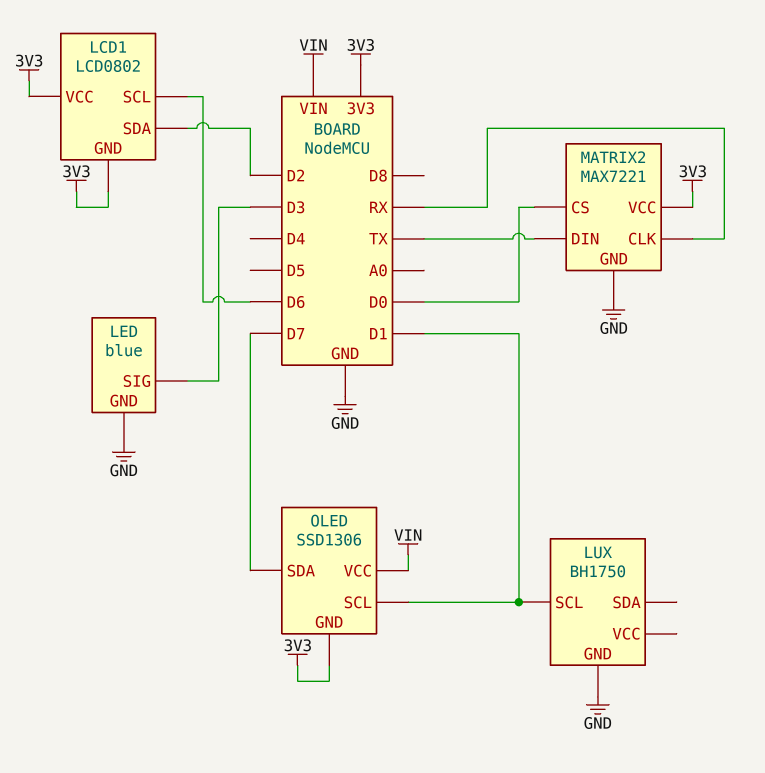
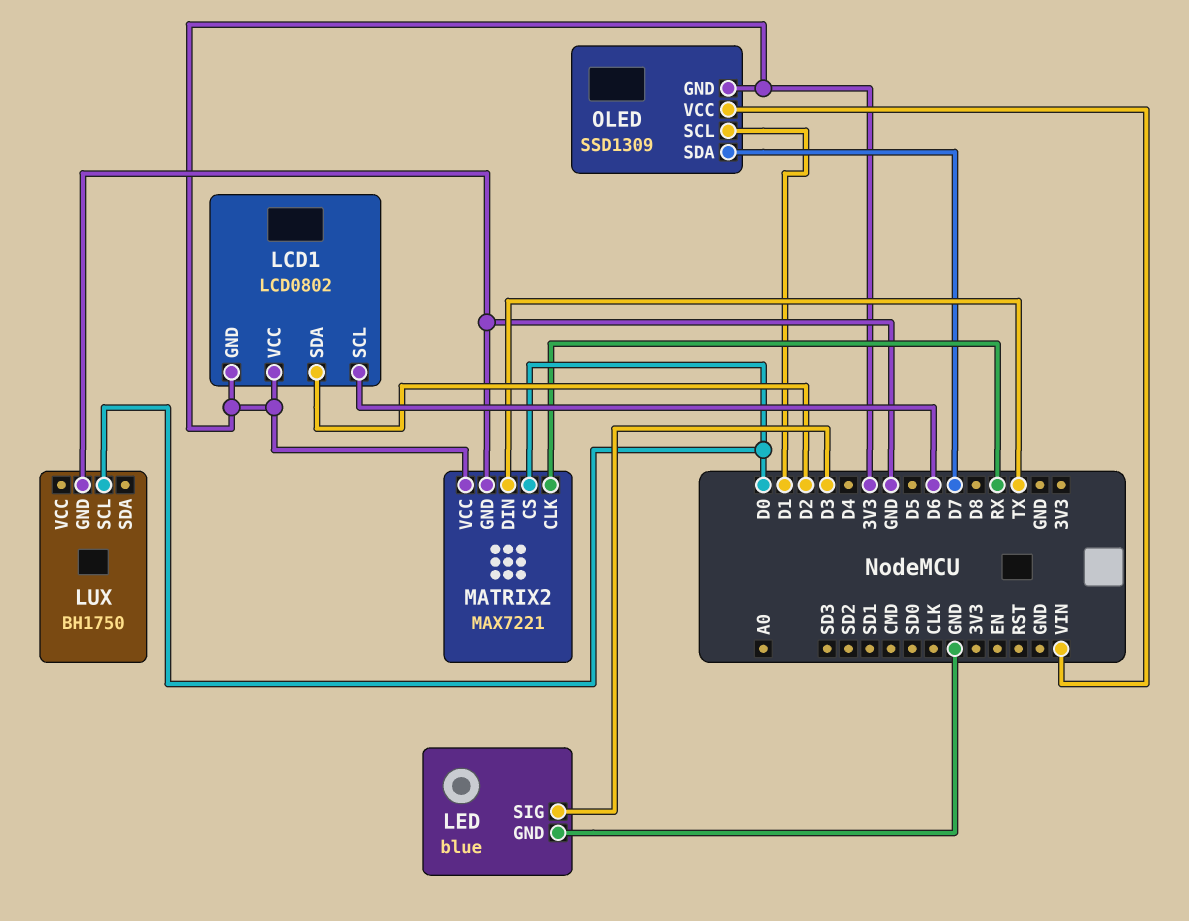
LUX pin SCL: D1 -> D0
OLED: SSD1306 -> SSD1309

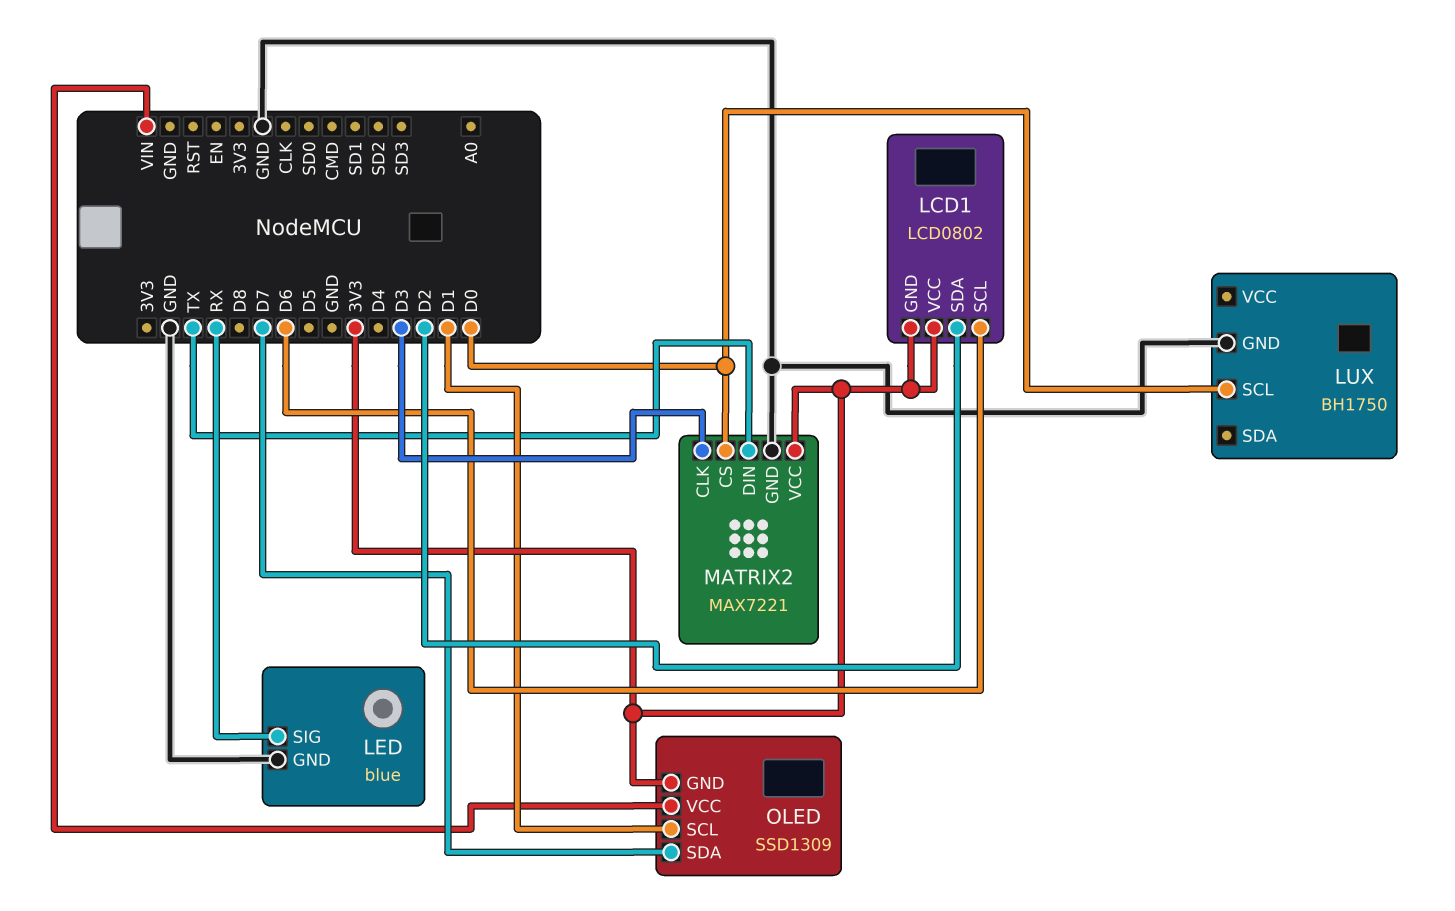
LED pin SIG: D3 -> RX
MATRIX2 pin CLK: RX -> D3

